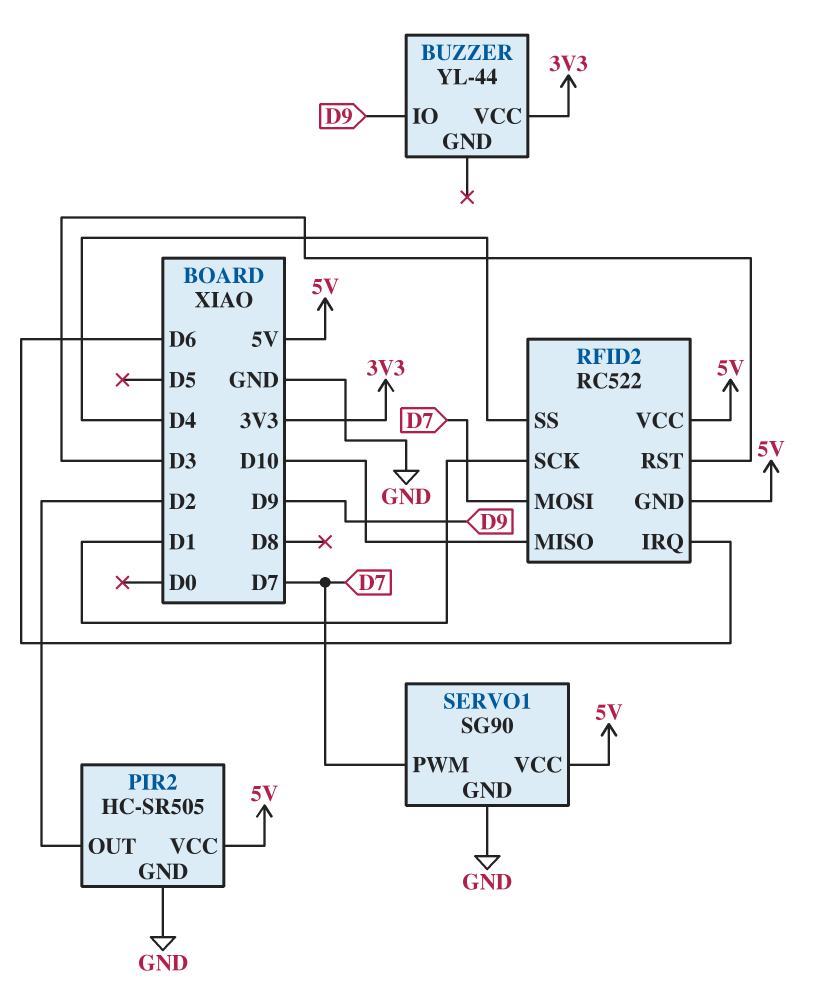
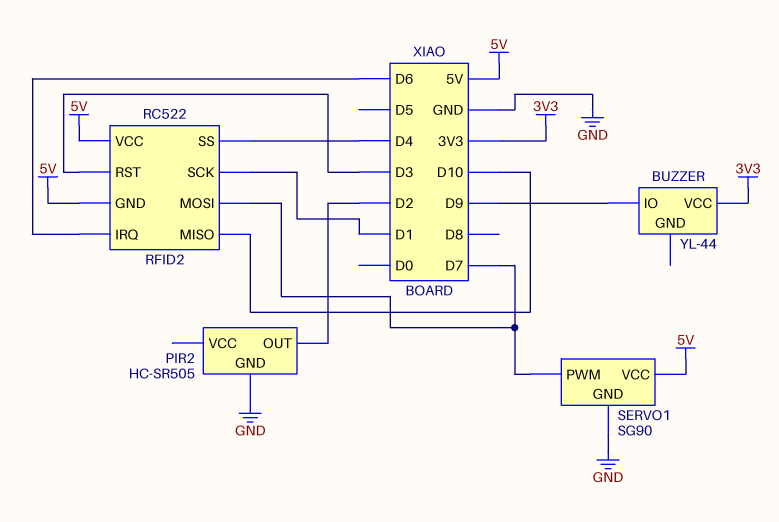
PIR2 pin VCC: 5V -> none

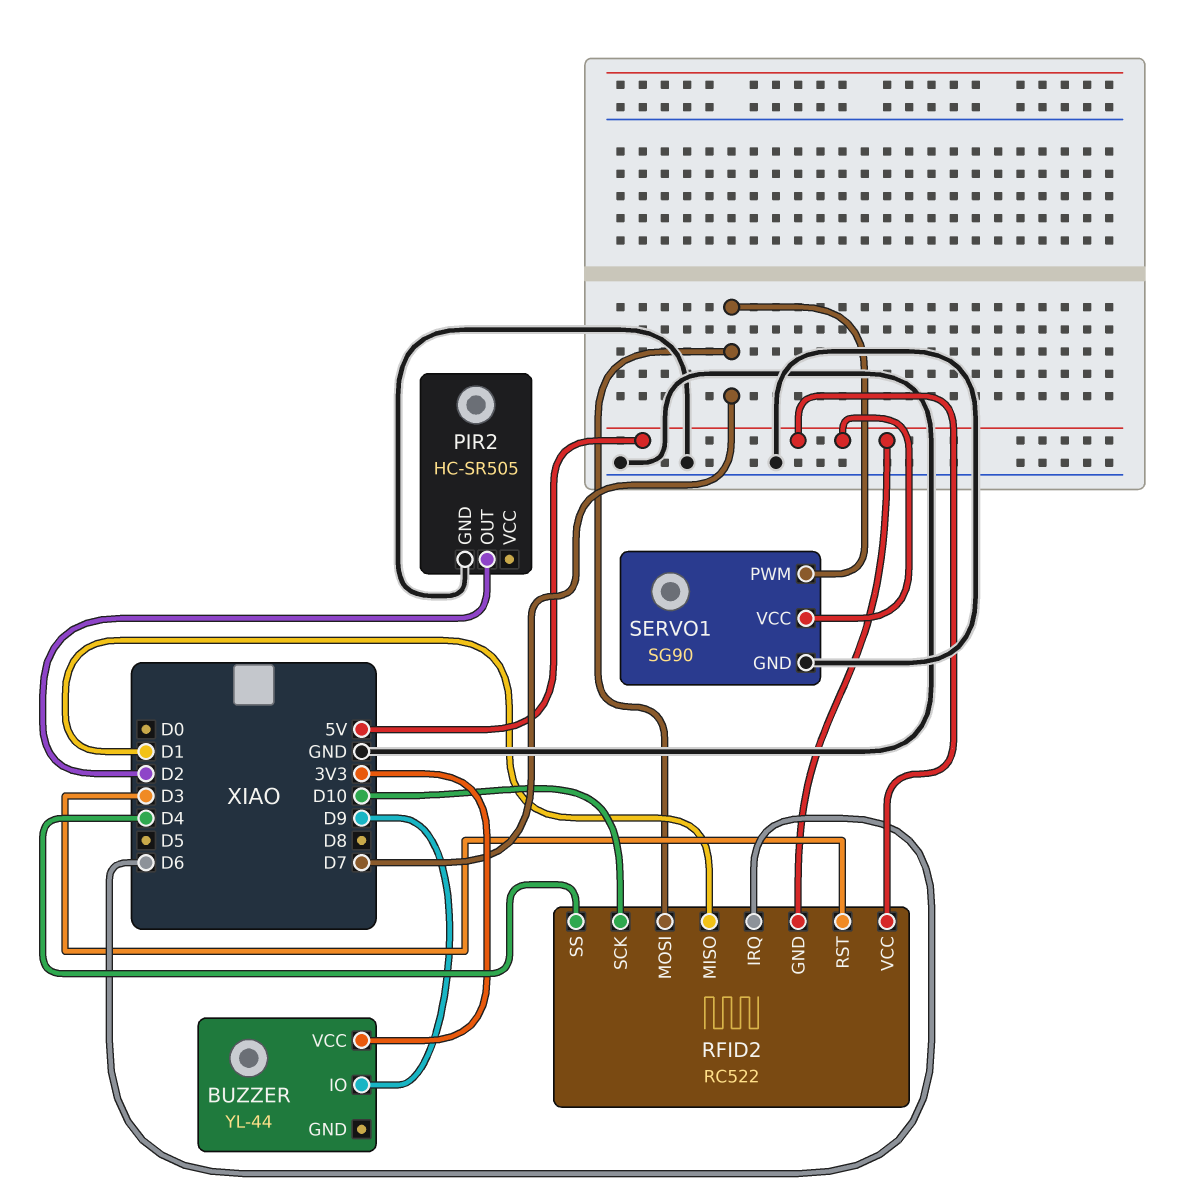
RFID2 pin MISO: D10 -> D1
RFID2 pin SCK: D1 -> D10

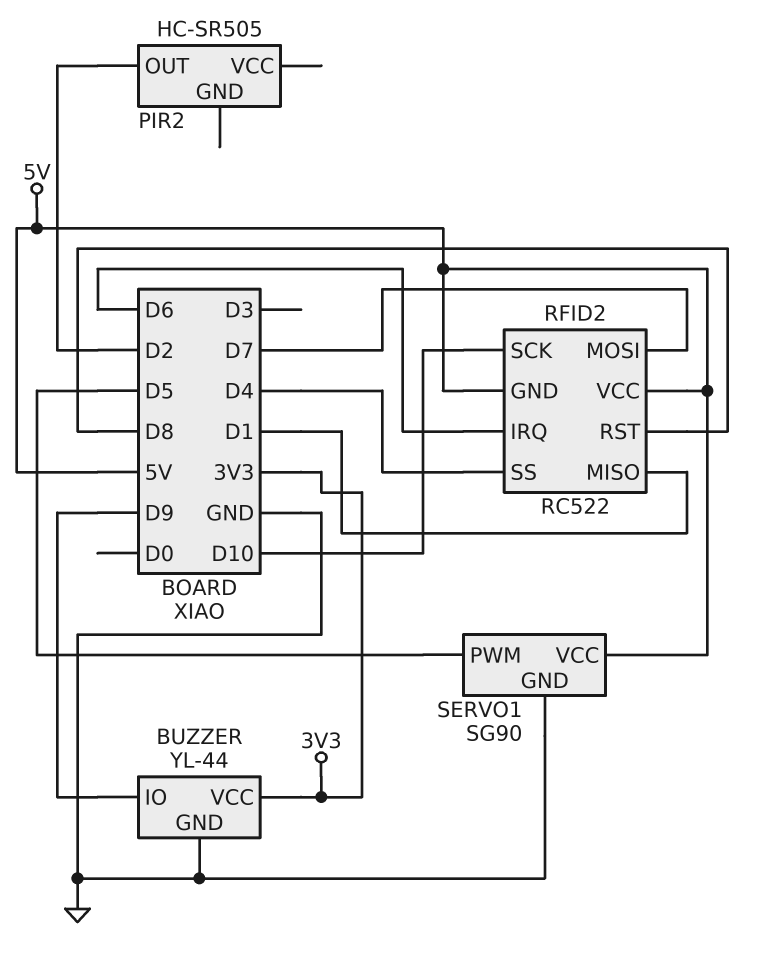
BUZZER pin GND: none -> GND
PIR2 pin GND: GND -> none
RFID2 pin RST: D3 -> D8
SERVO1 pin PWM: D7 -> D5

